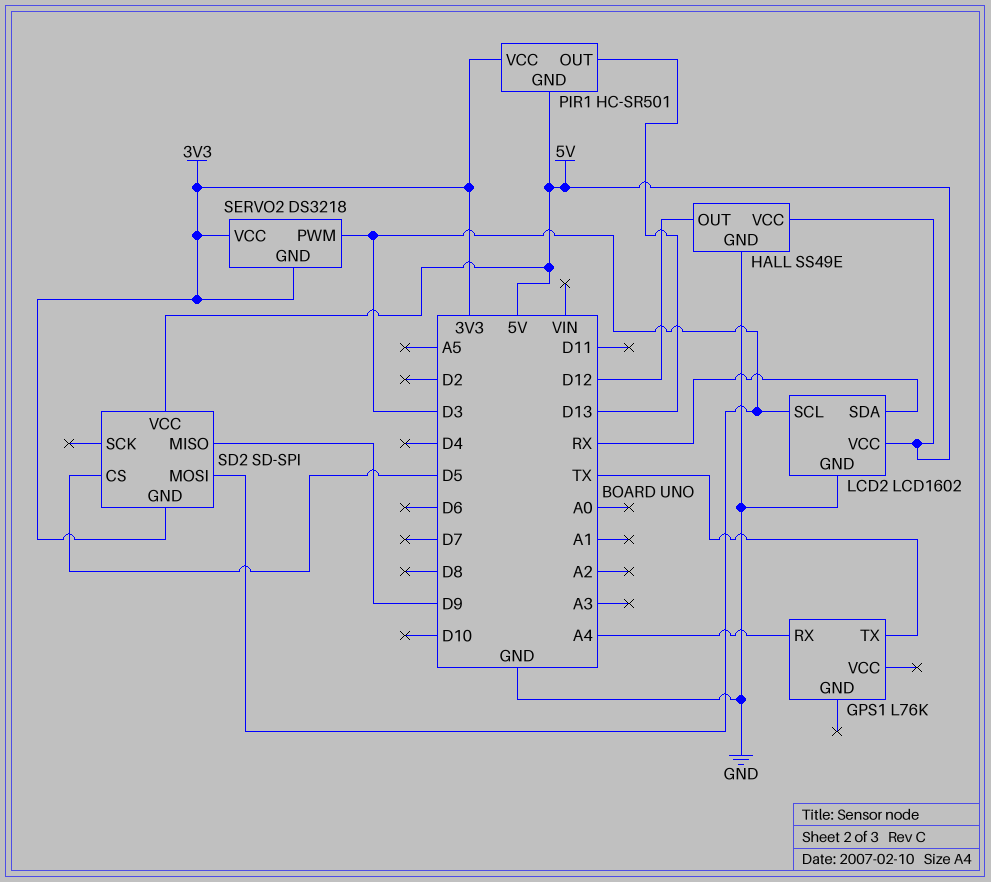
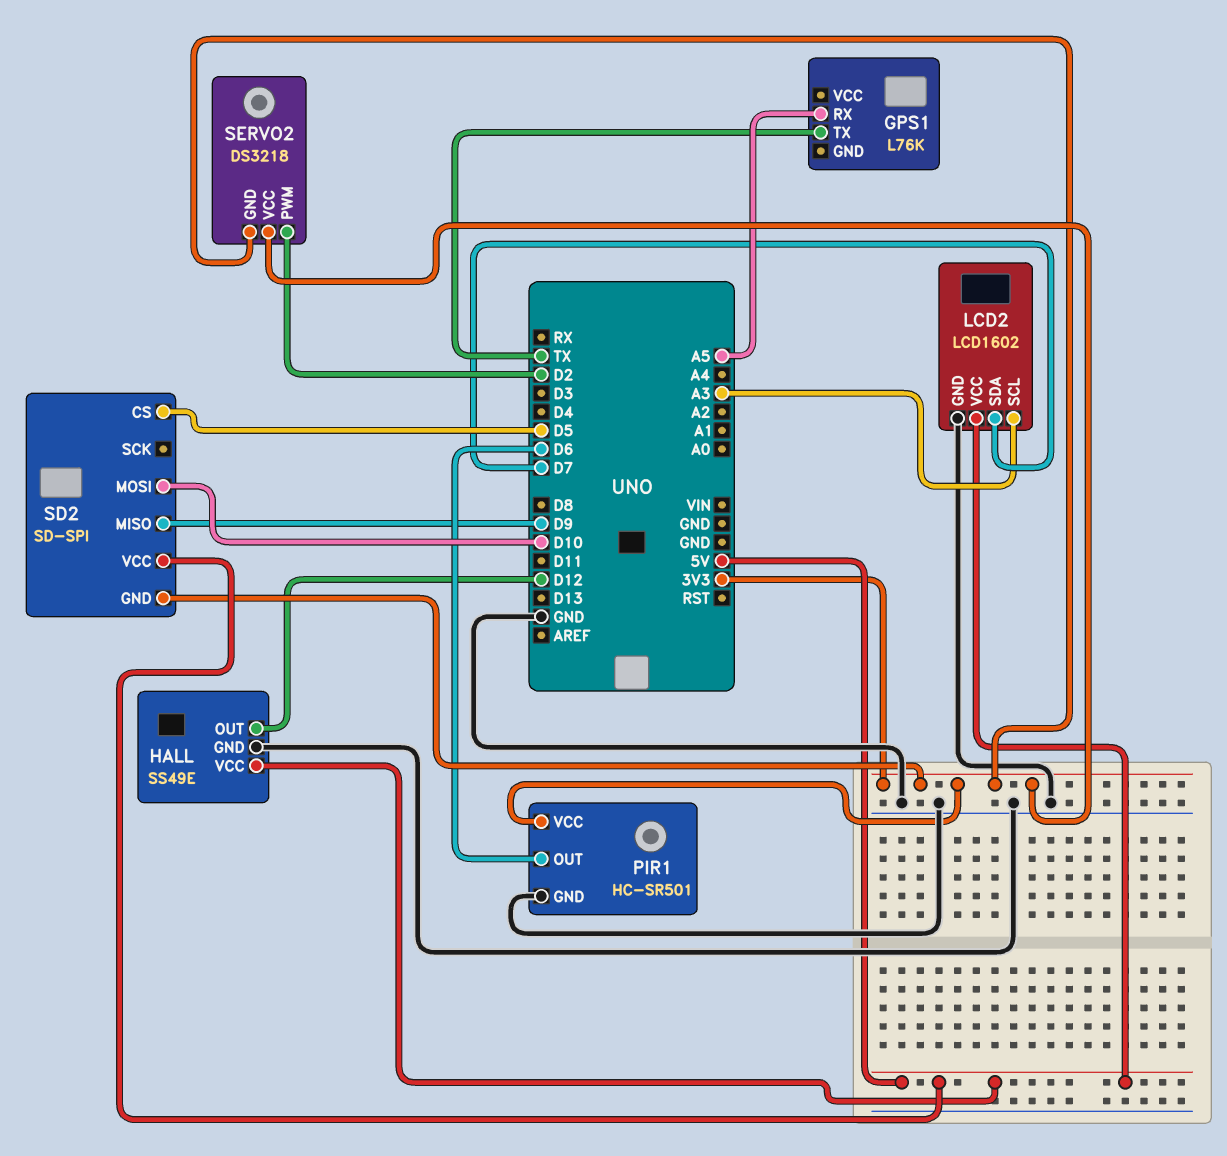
GPS1 pin RX: A4 -> A5
LCD2 pin SCL: D3 -> A3
LCD2 pin SDA: RX -> D7
PIR1 pin GND: 5V -> GND
PIR1 pin OUT: D13 -> D6
SD2 pin MOSI: D3 -> D10
SERVO2 pin PWM: D3 -> D2

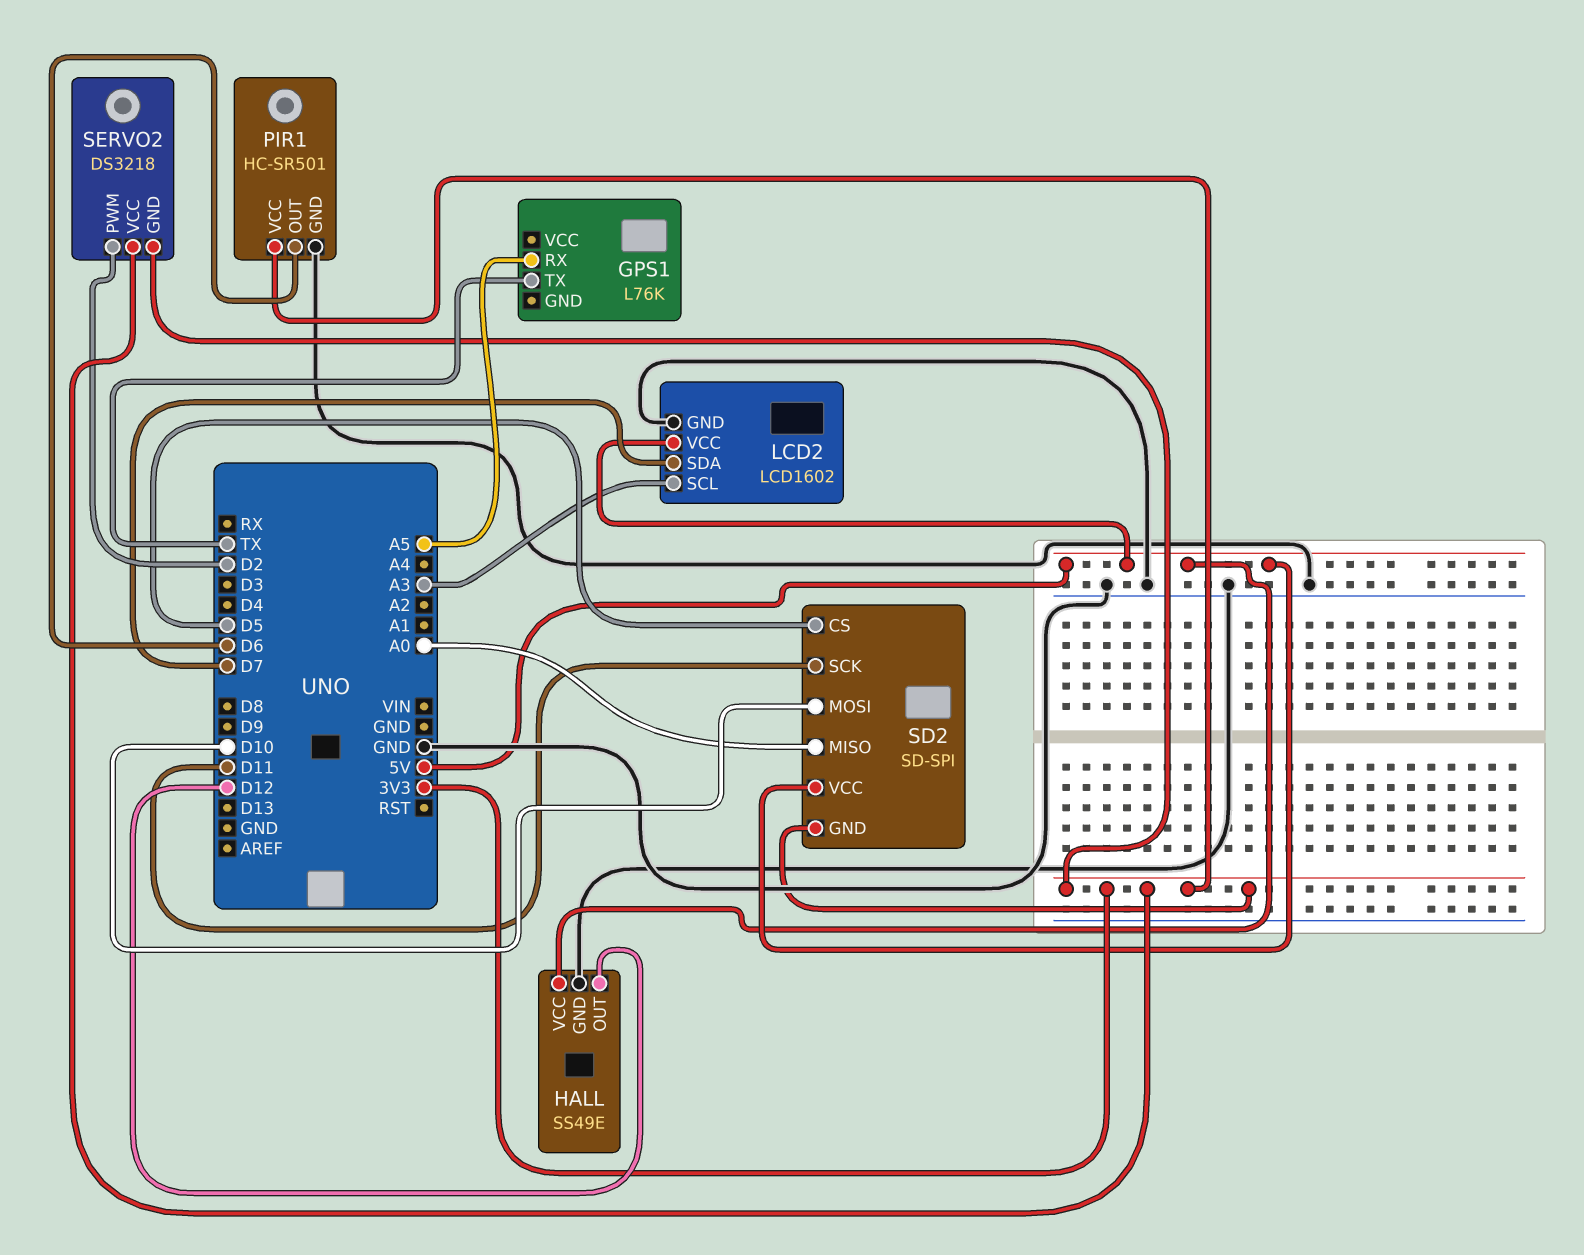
SD2 pin MISO: D9 -> A0
SD2 pin SCK: none -> D11

